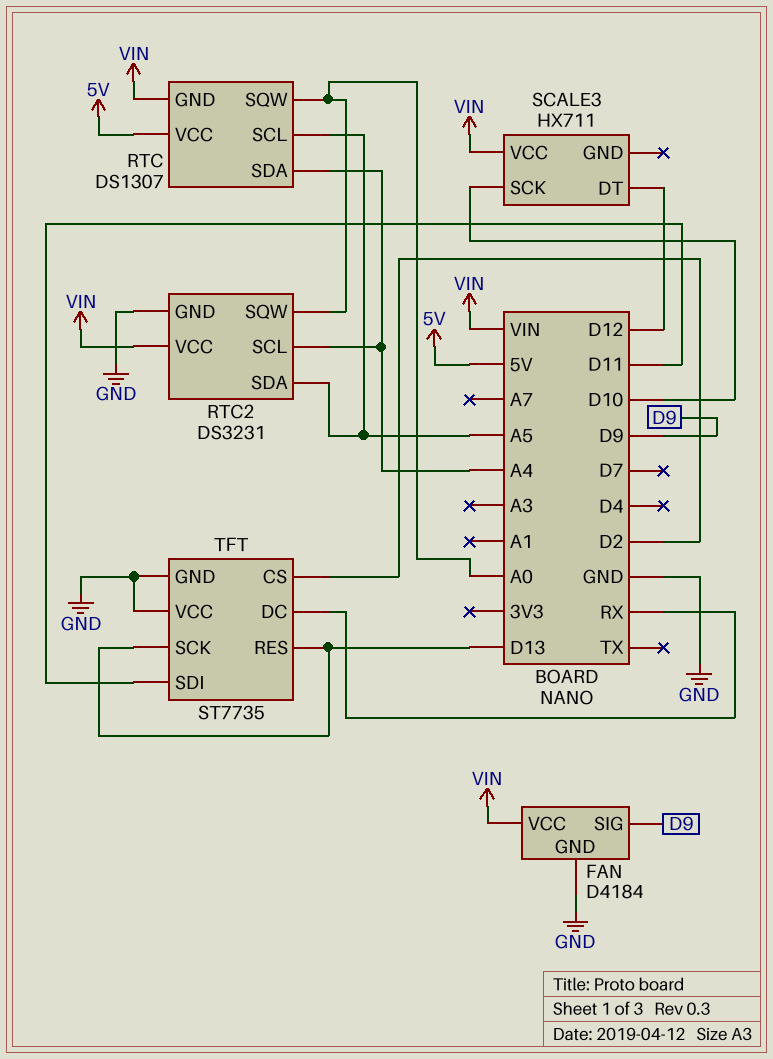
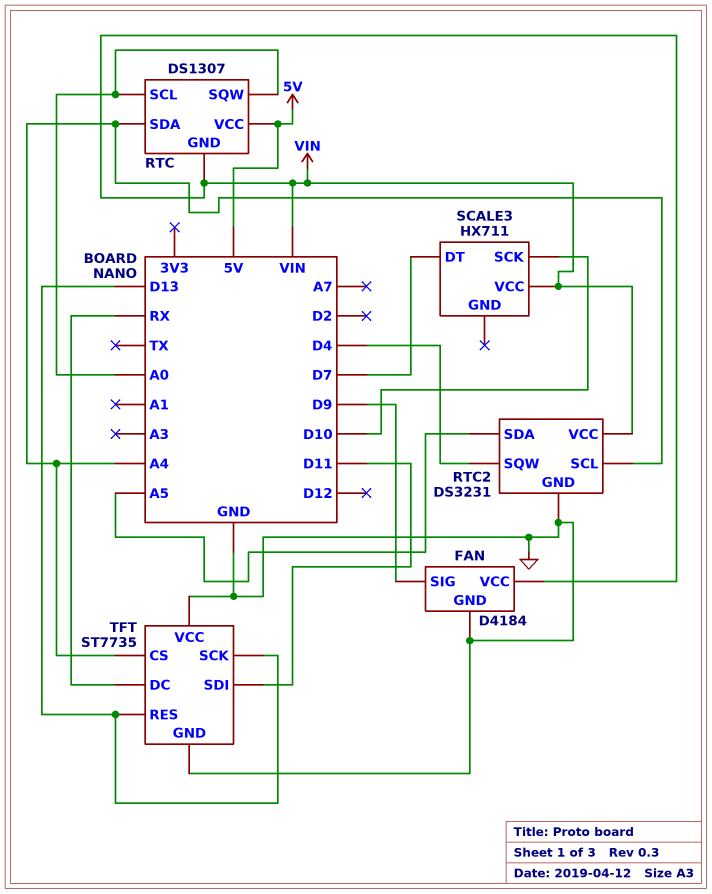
RTC pin SCL: A5 -> A0
RTC2 pin SQW: A0 -> D4
SCALE3 pin DT: D12 -> D7
TFT pin CS: D2 -> A4

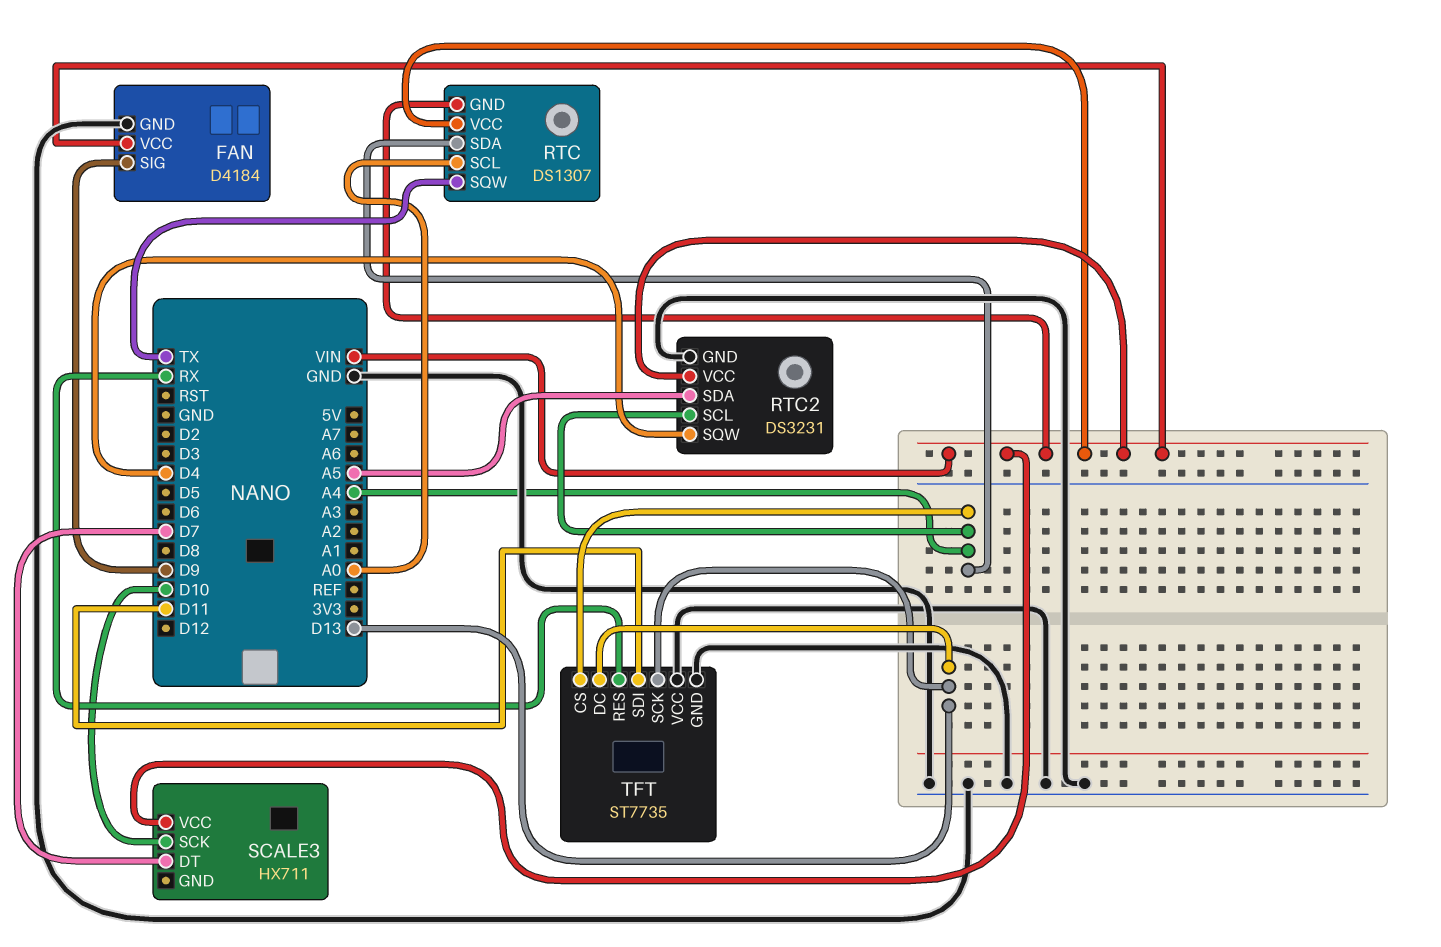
RTC pin SQW: A0 -> TX
RTC pin VCC: 5V -> VIN
TFT pin DC: RX -> D13
TFT pin RES: D13 -> RX

